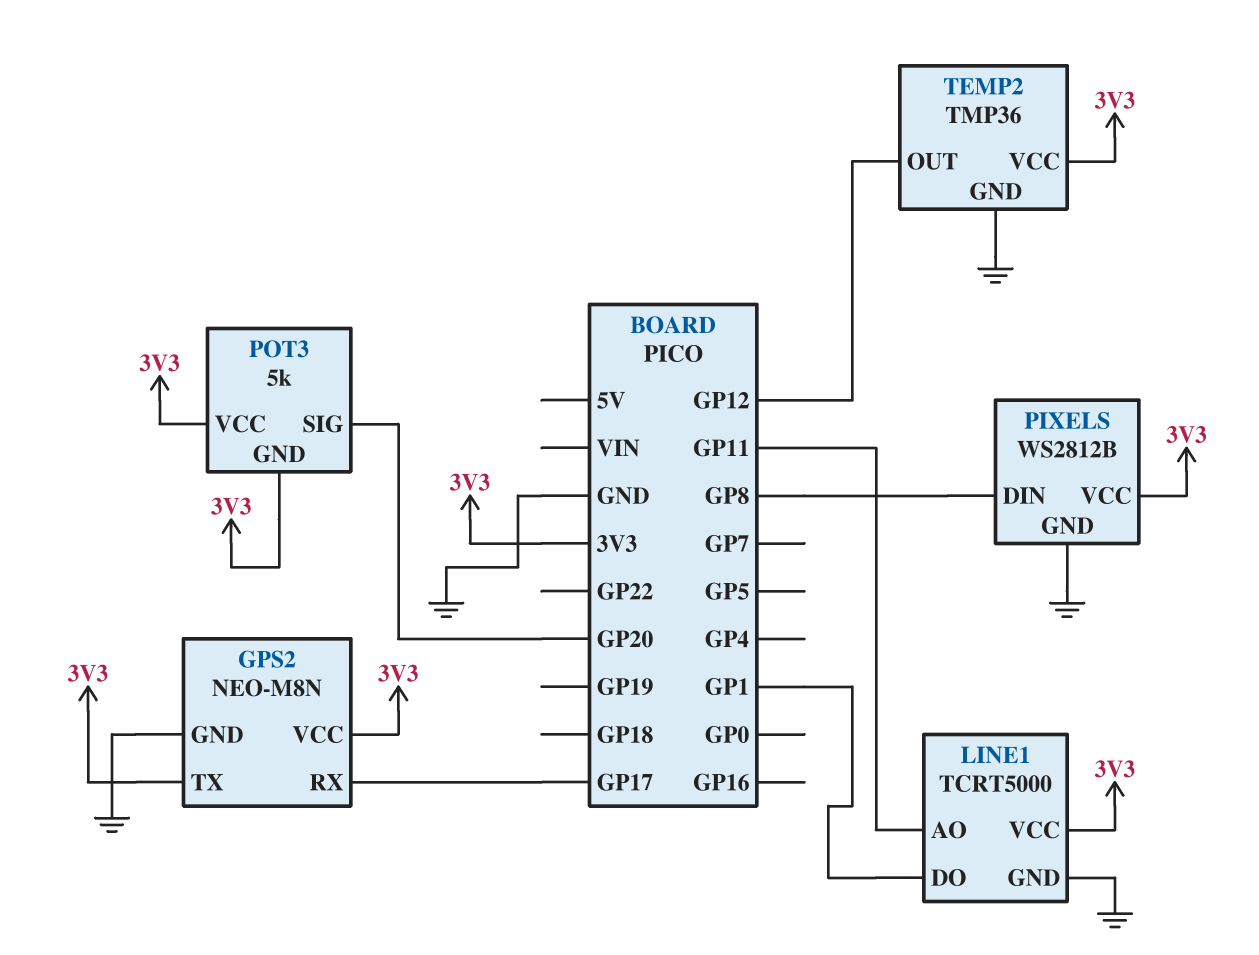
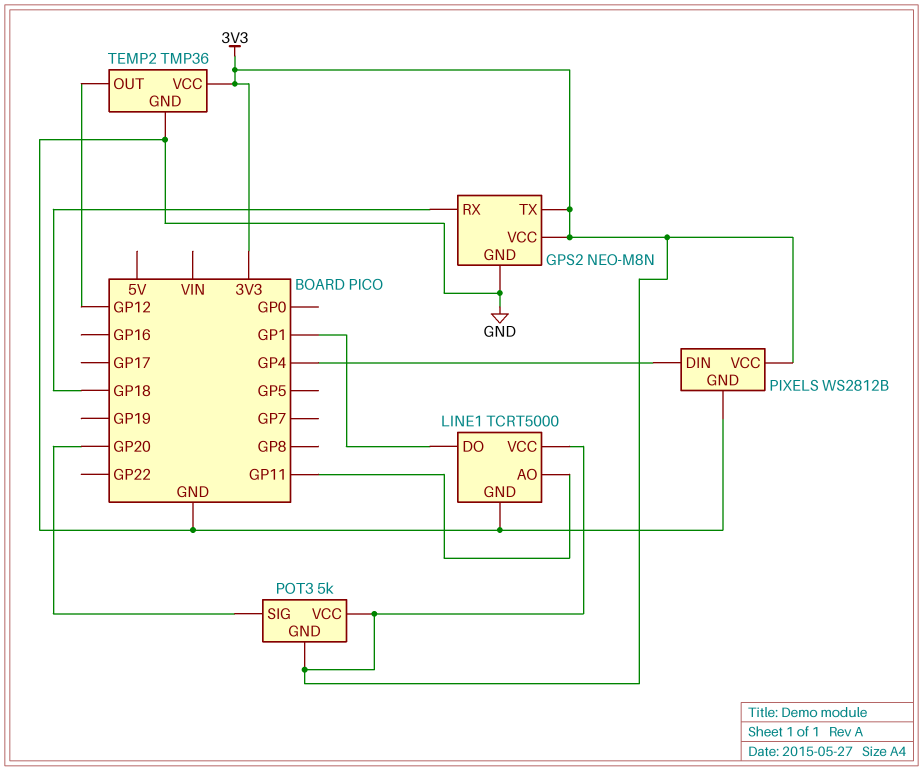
GPS2 pin RX: GP17 -> GP18
PIXELS pin DIN: GP8 -> GP4

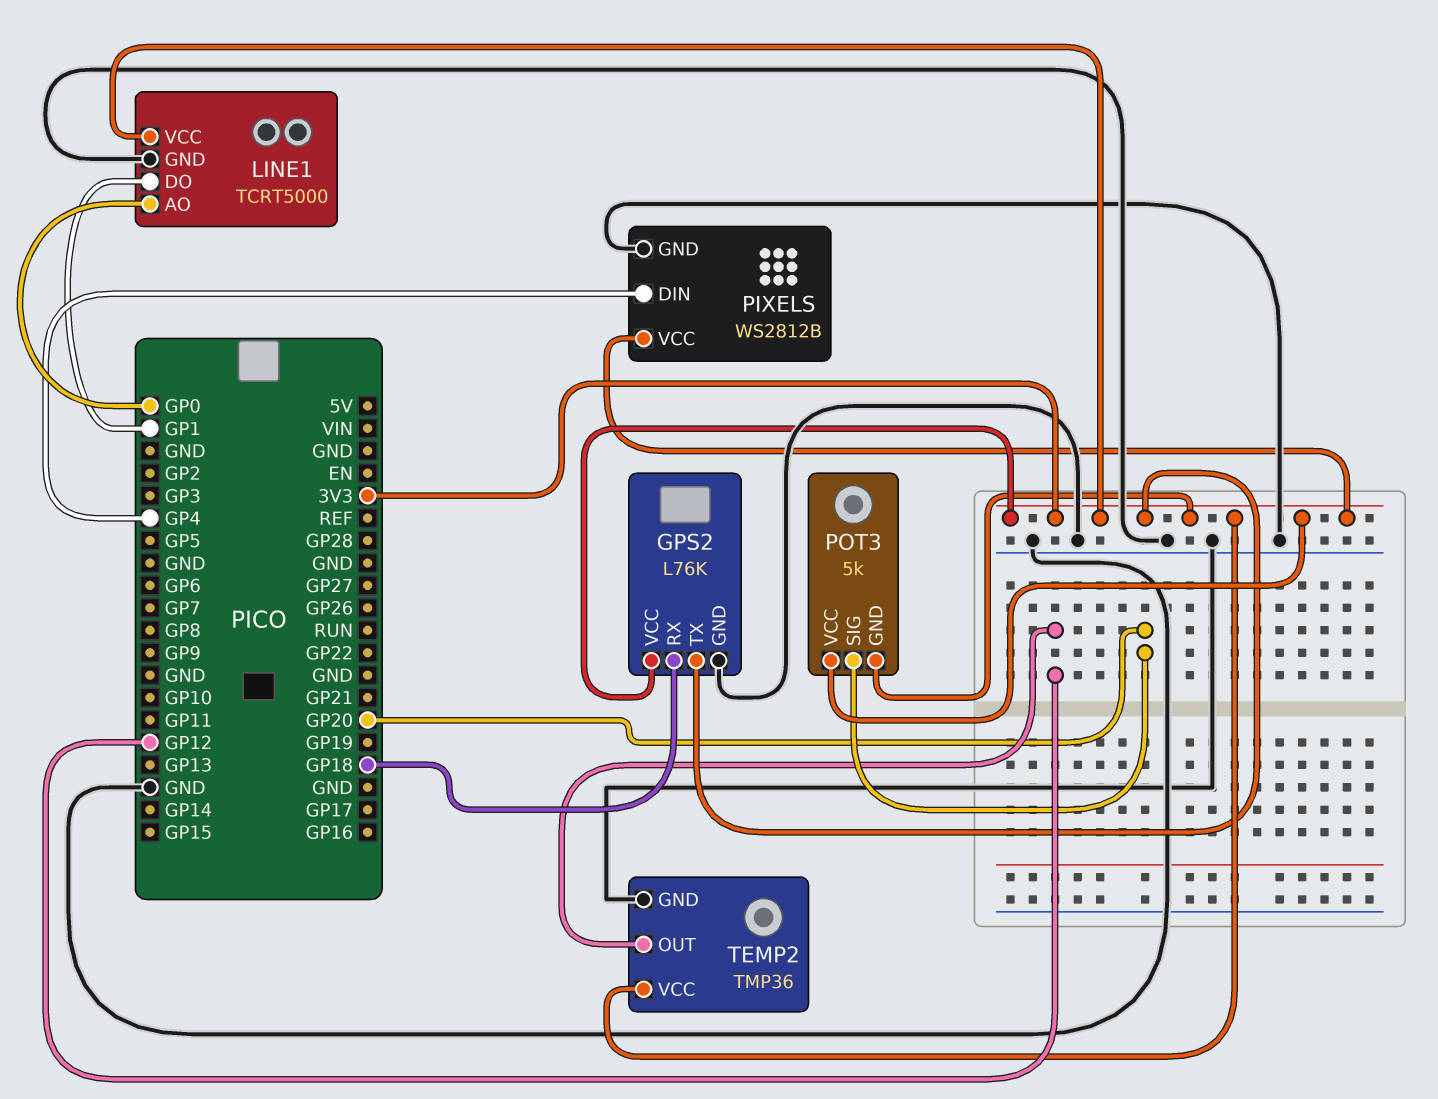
GPS2: NEO-M8N -> L76K
LINE1 pin AO: GP11 -> GP0

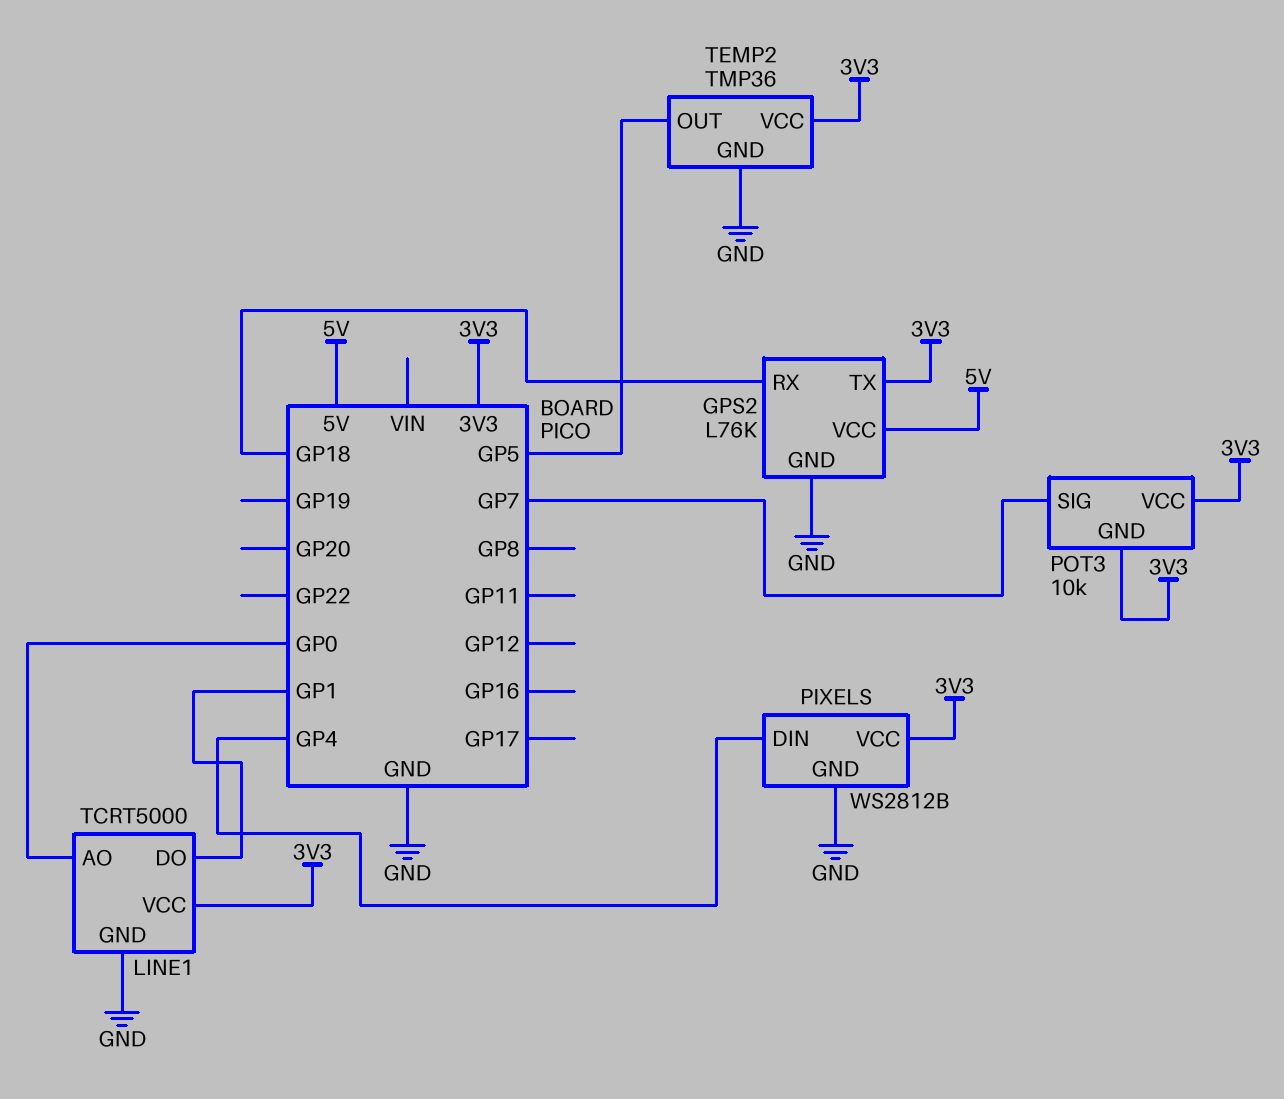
GPS2 pin VCC: 3V3 -> 5V
POT3: 5k -> 10k
POT3 pin SIG: GP20 -> GP7
TEMP2 pin OUT: GP12 -> GP5

